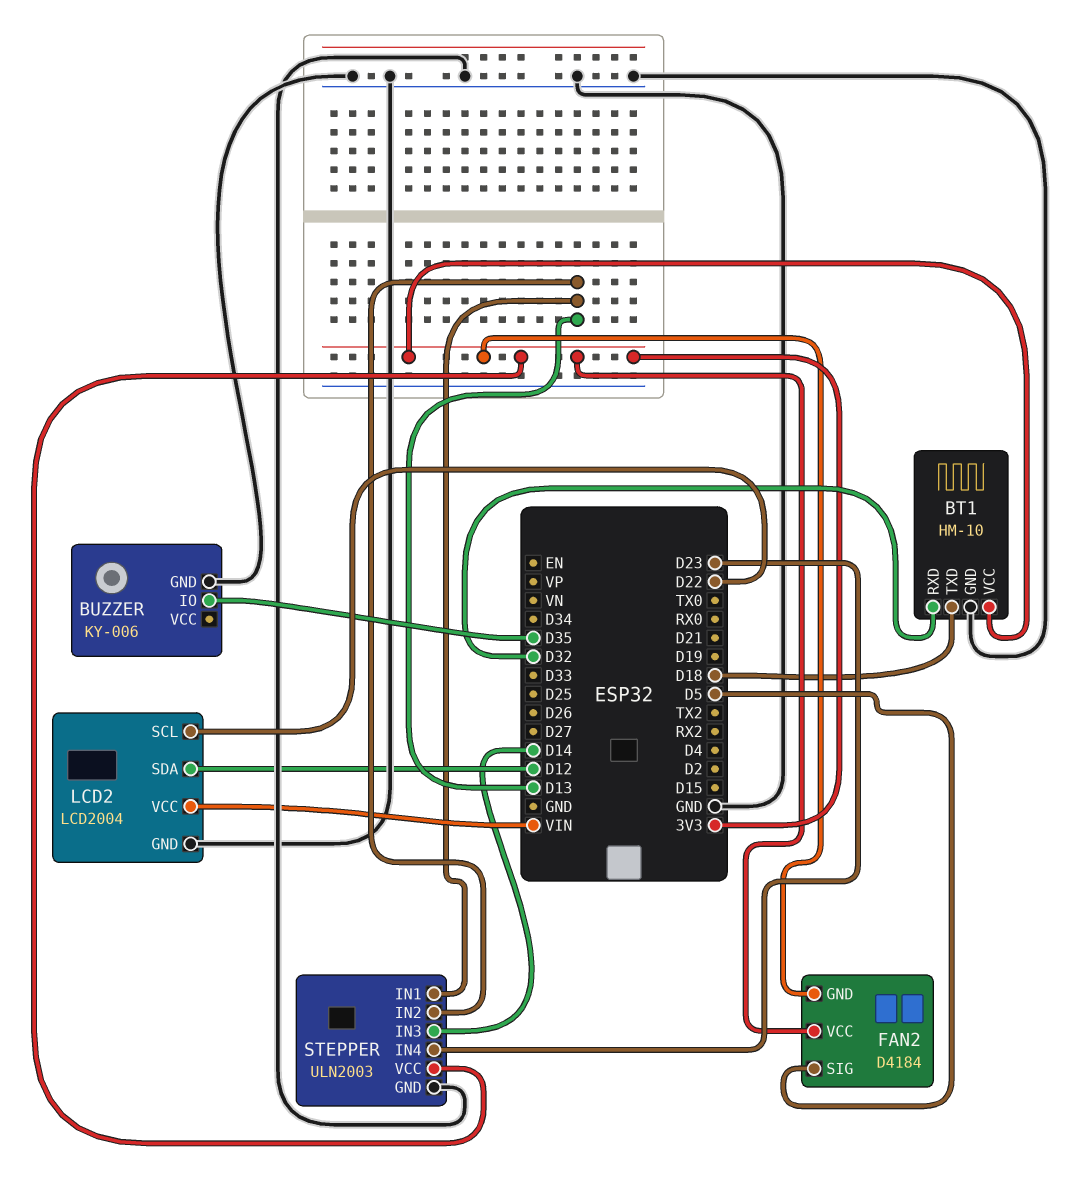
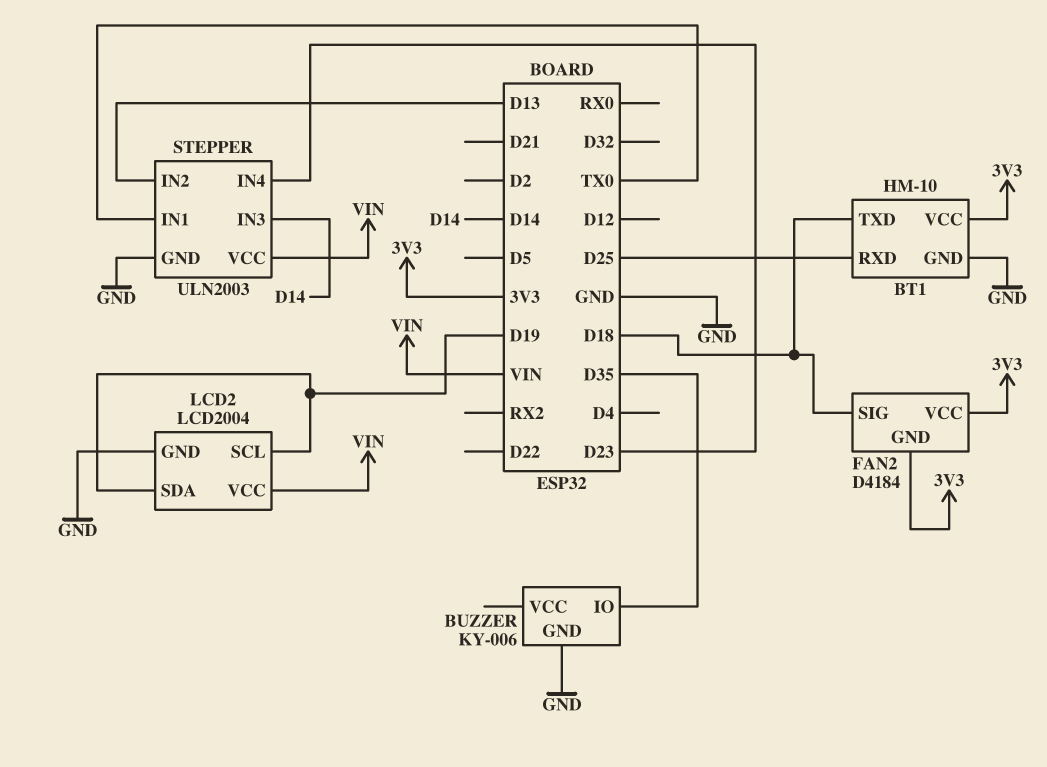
BT1 pin RXD: D32 -> D25
FAN2 pin SIG: D5 -> D18
LCD2 pin SCL: D22 -> D19
LCD2 pin SDA: D12 -> D19
STEPPER pin IN1: D13 -> TX0
STEPPER pin VCC: 3V3 -> VIN

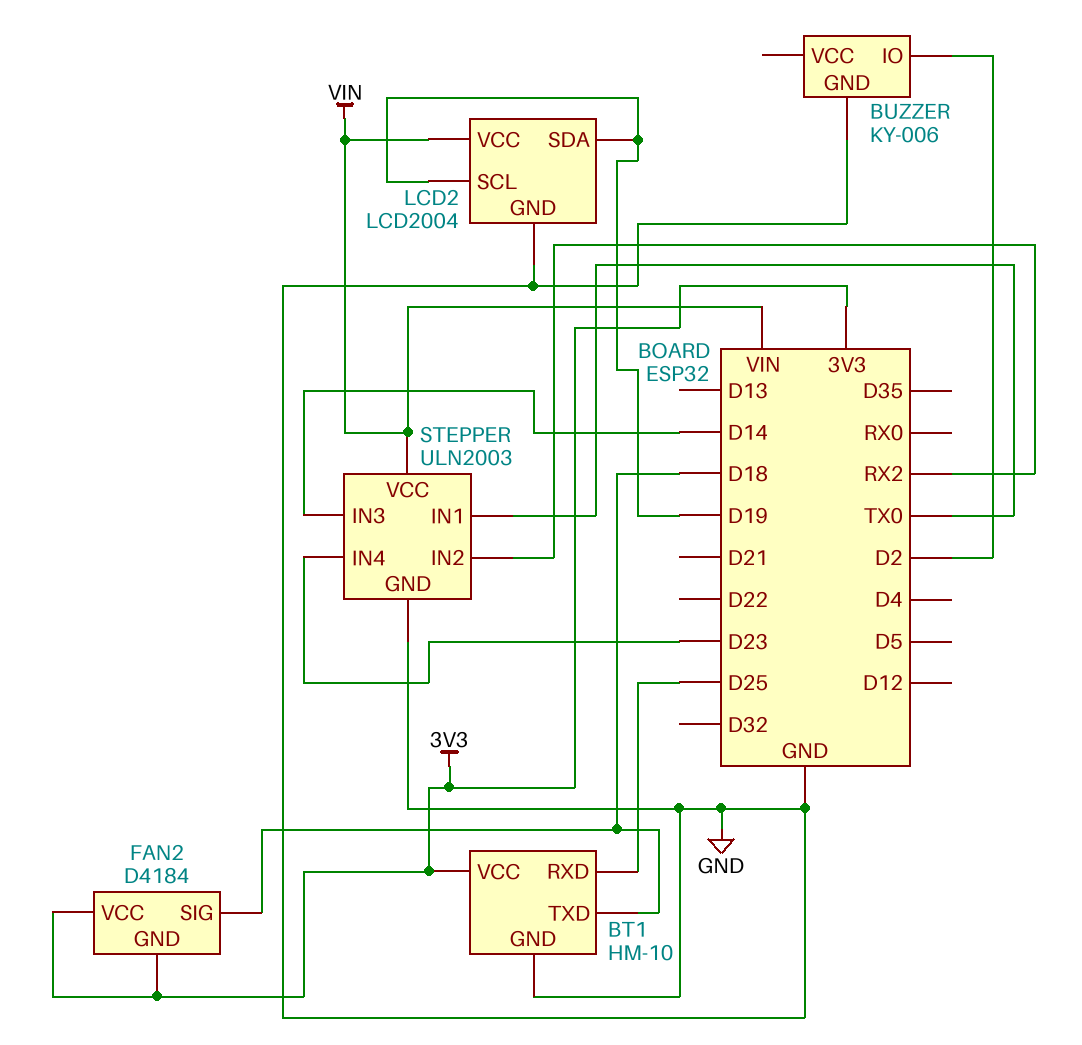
BUZZER pin IO: D35 -> D2
STEPPER pin IN2: D13 -> RX2

